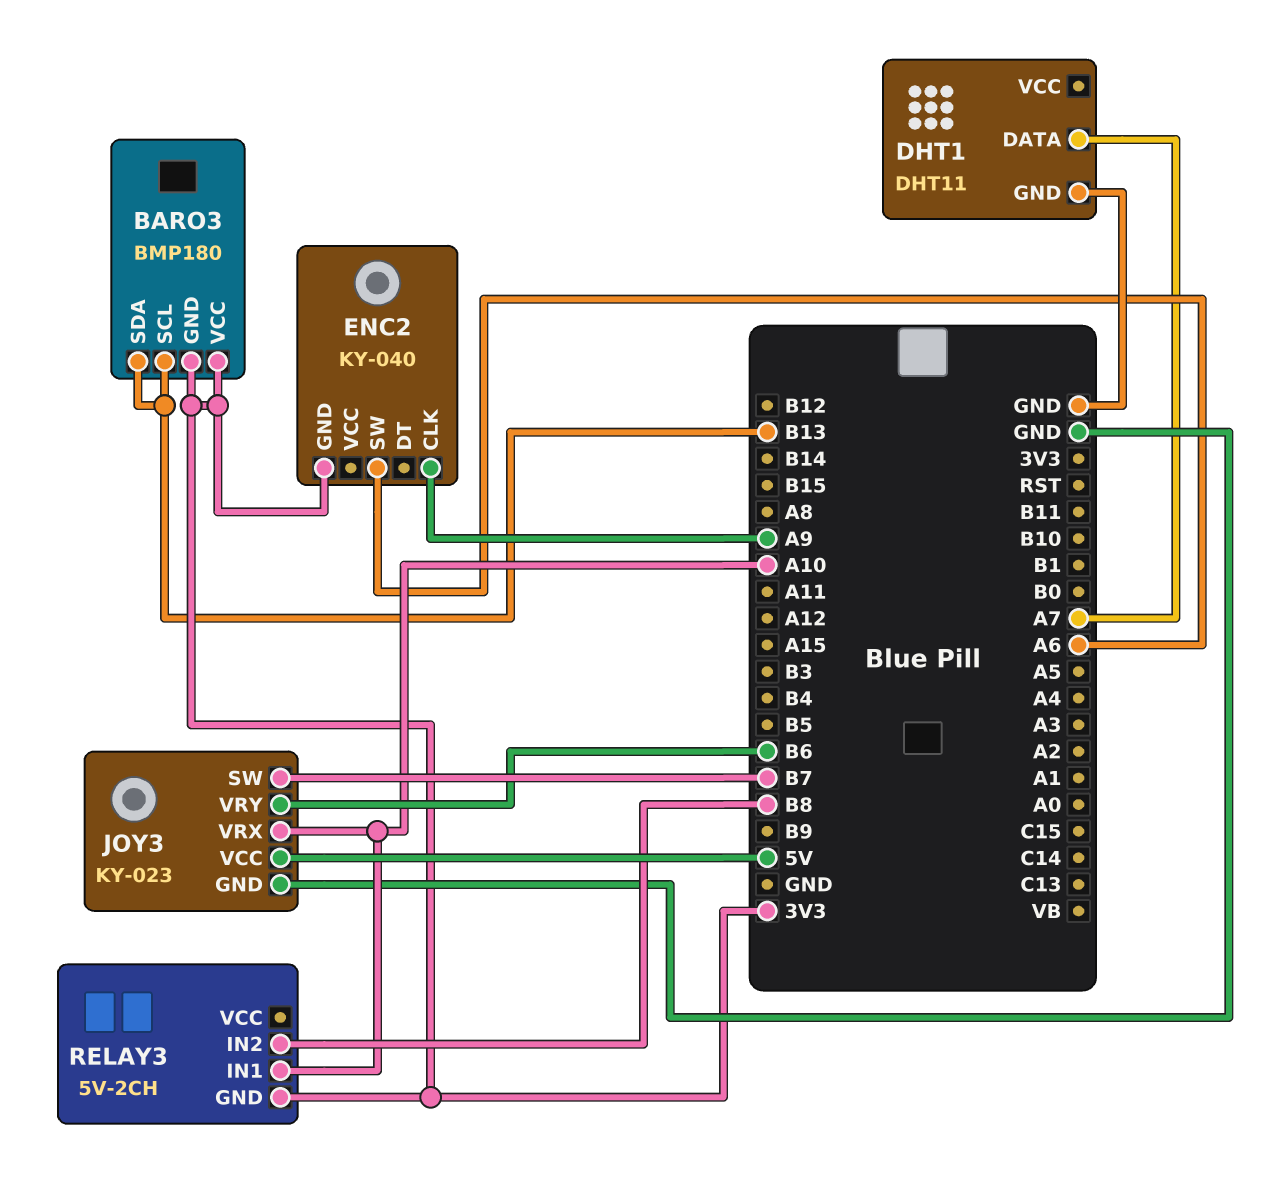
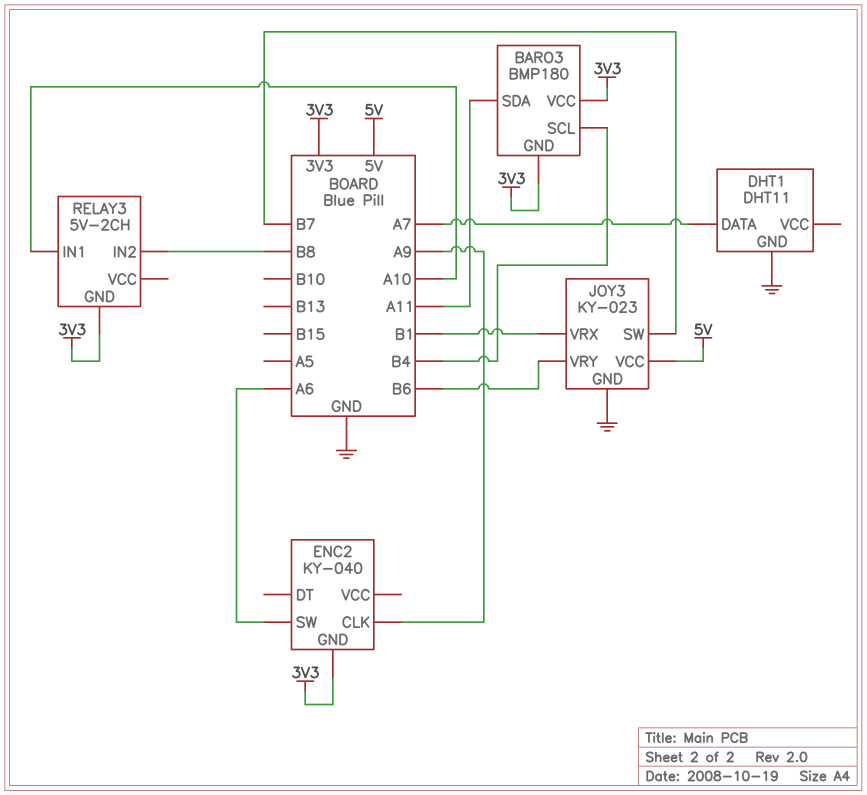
BARO3 pin SCL: B13 -> B4
BARO3 pin SDA: B13 -> A11
JOY3 pin VRX: A10 -> B1

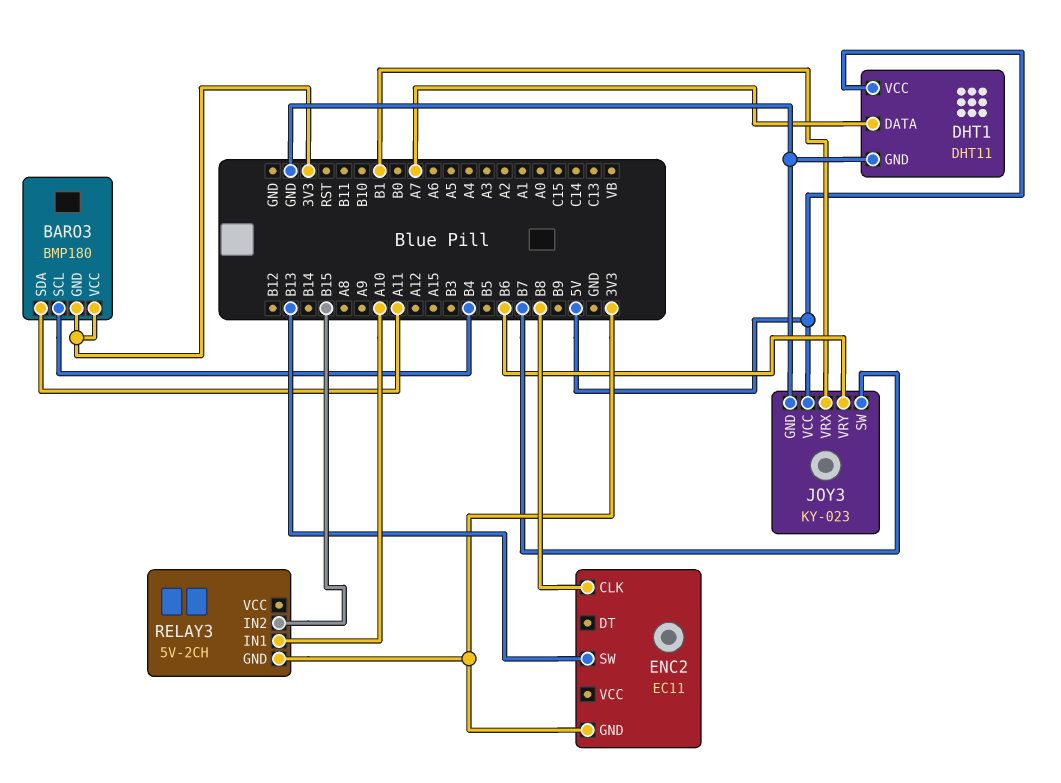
DHT1 pin VCC: none -> 5V
ENC2: KY-040 -> EC11
ENC2 pin CLK: A9 -> B8
ENC2 pin SW: A6 -> B13
RELAY3 pin IN2: B8 -> B15

